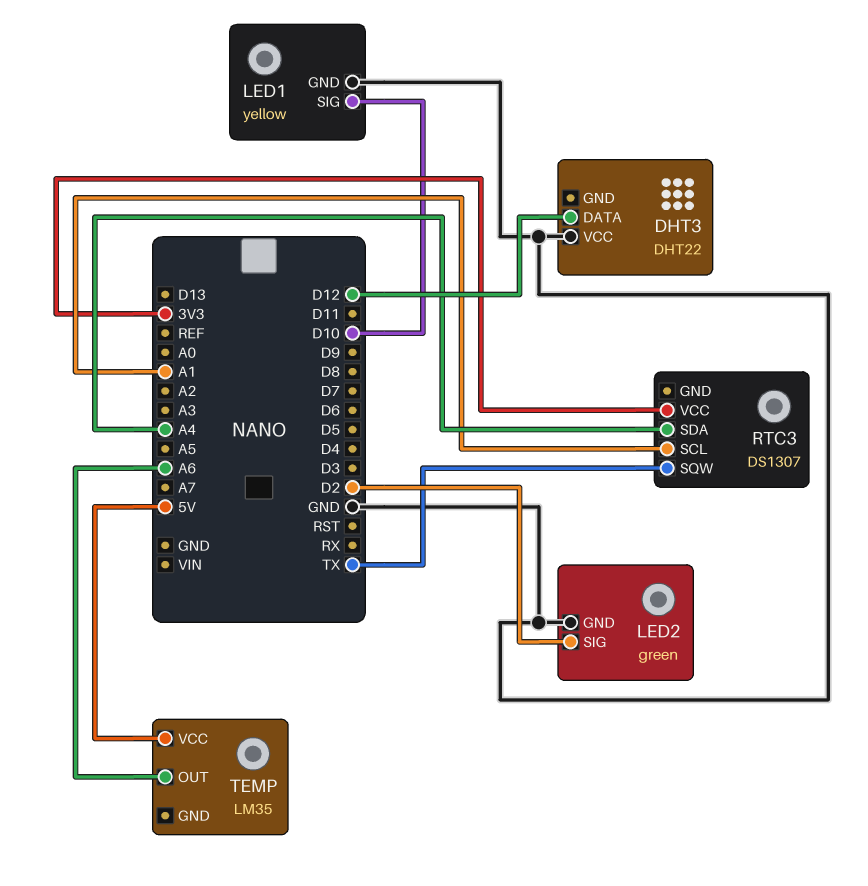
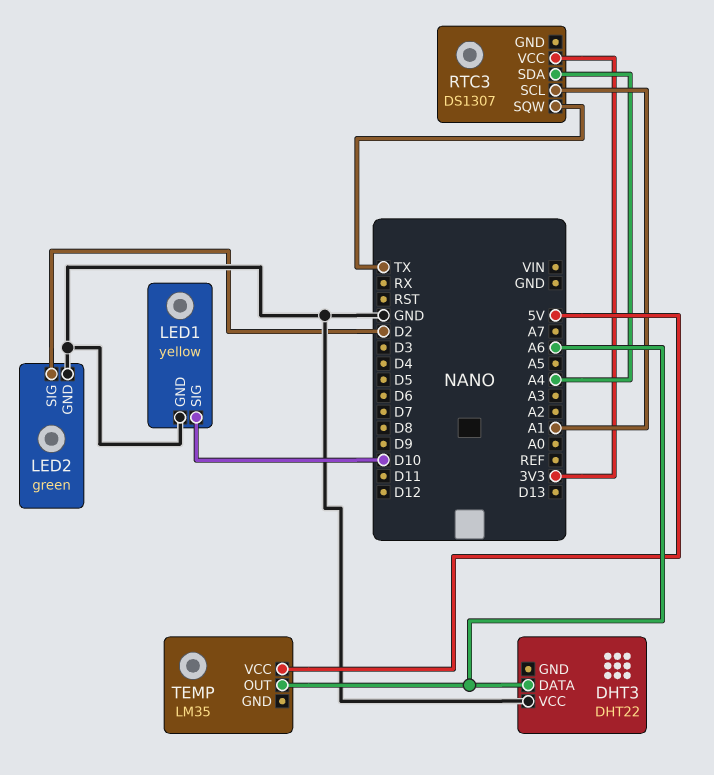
DHT3 pin DATA: D12 -> A6

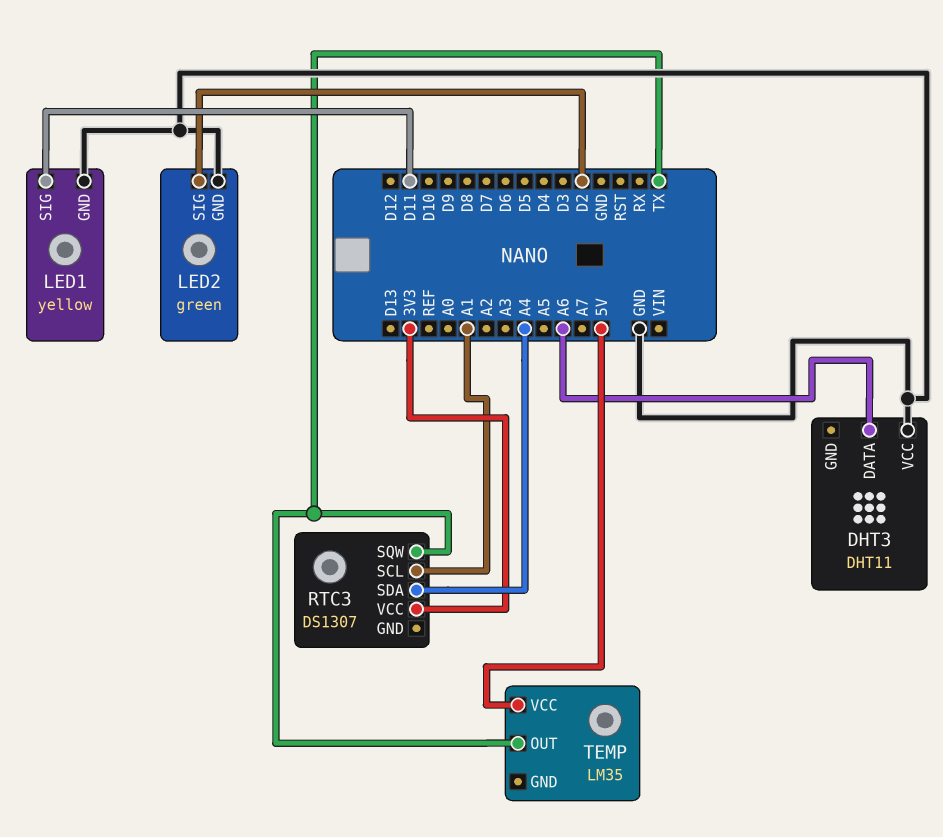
DHT3: DHT22 -> DHT11
LED1 pin SIG: D10 -> D11
TEMP pin OUT: A6 -> TX

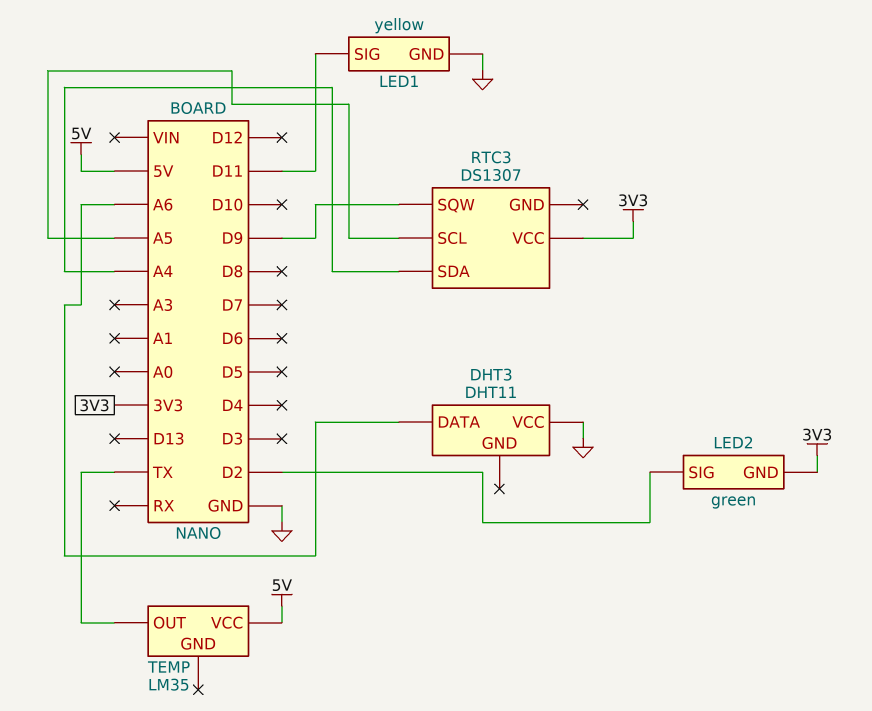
LED2 pin GND: GND -> 3V3
RTC3 pin SCL: A1 -> A5
RTC3 pin SQW: TX -> D9

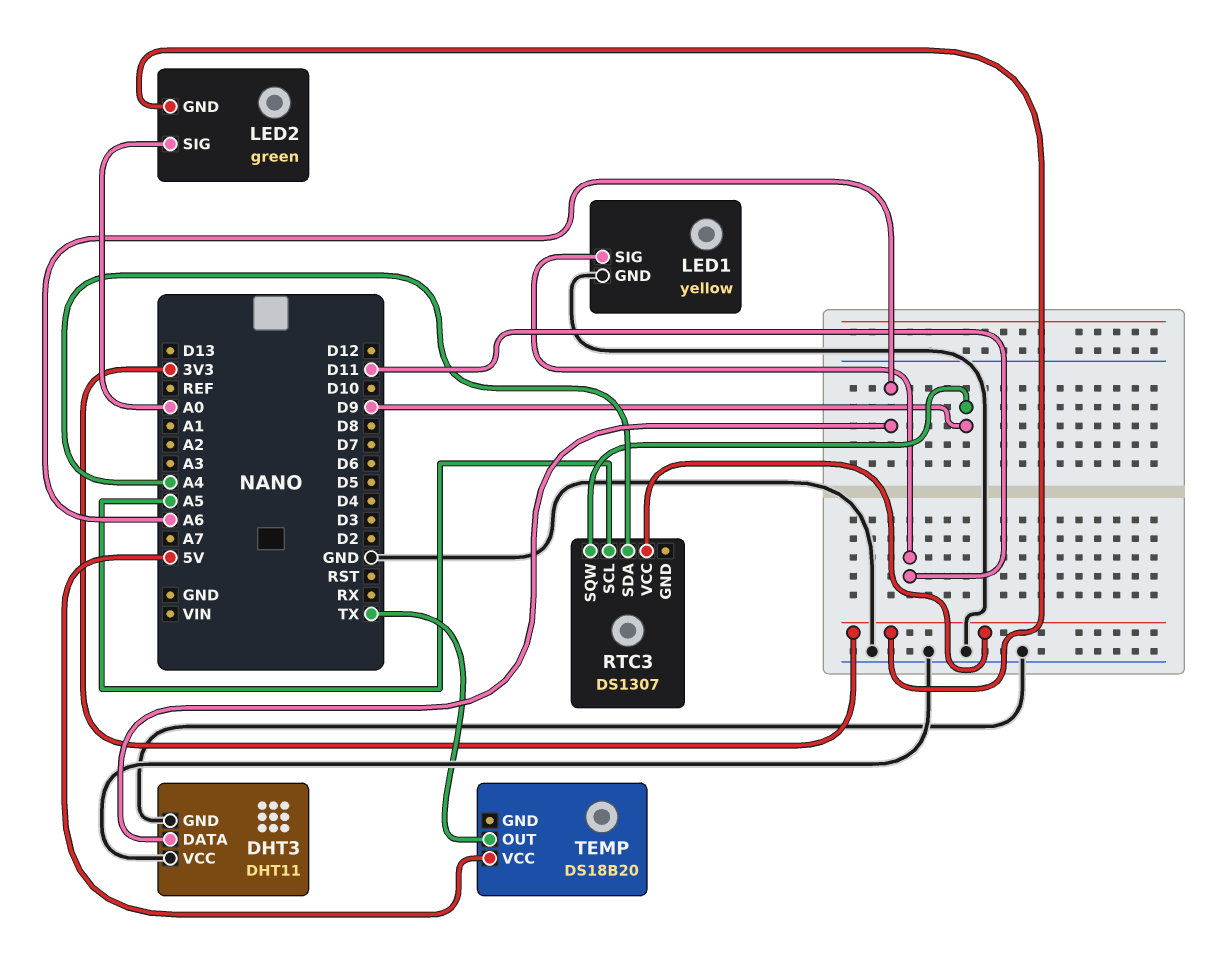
DHT3 pin GND: none -> GND
LED2 pin SIG: D2 -> A0
TEMP: LM35 -> DS18B20

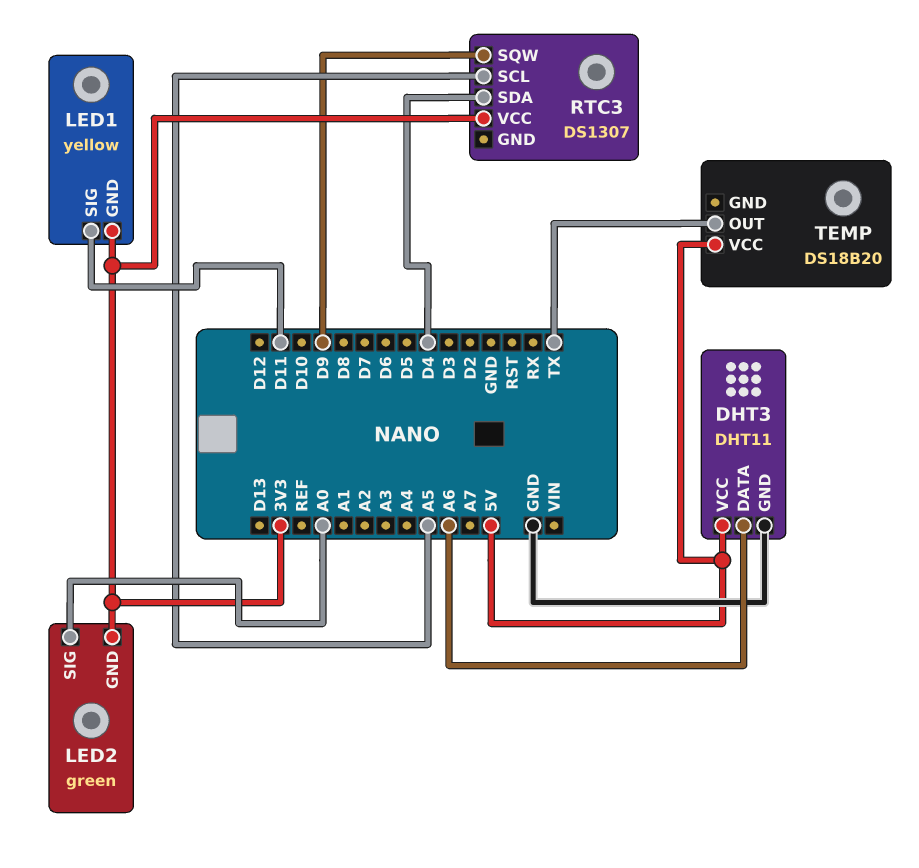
DHT3 pin VCC: GND -> 5V
LED1 pin GND: GND -> 3V3
RTC3 pin SDA: A4 -> D4

